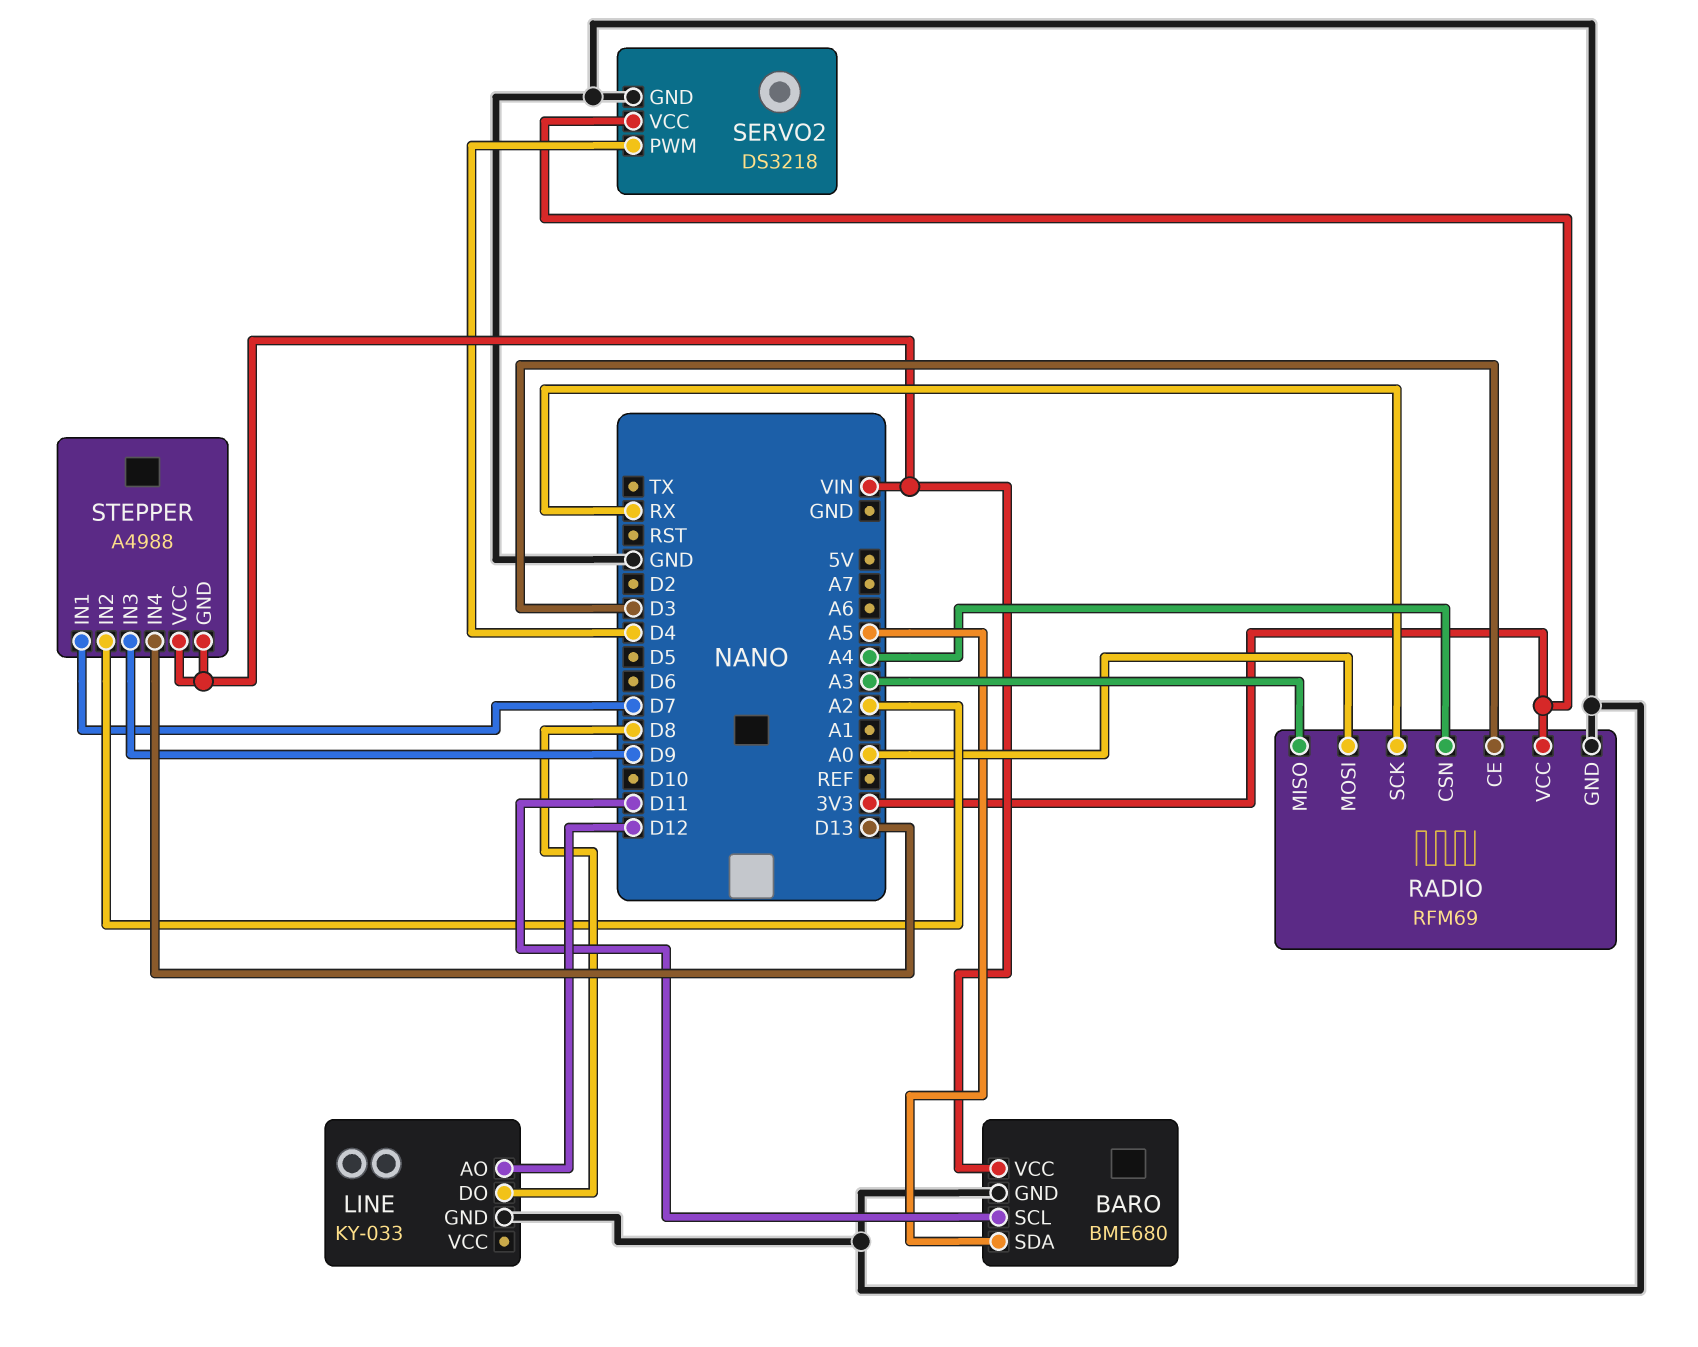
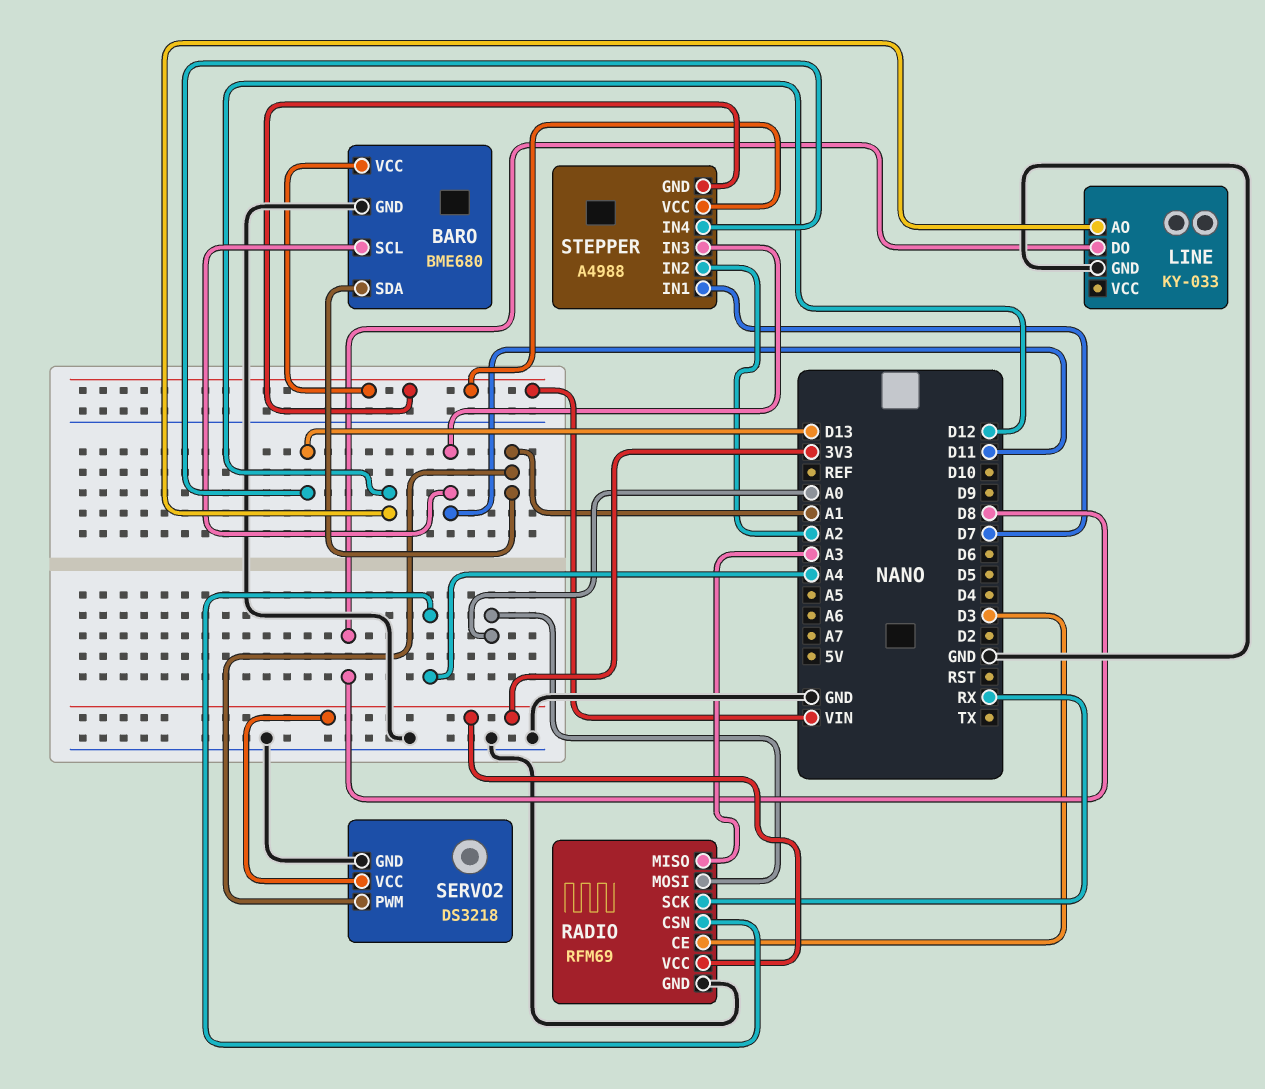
BARO pin SDA: A5 -> A1
SERVO2 pin PWM: D4 -> A1
STEPPER pin IN3: D9 -> D11

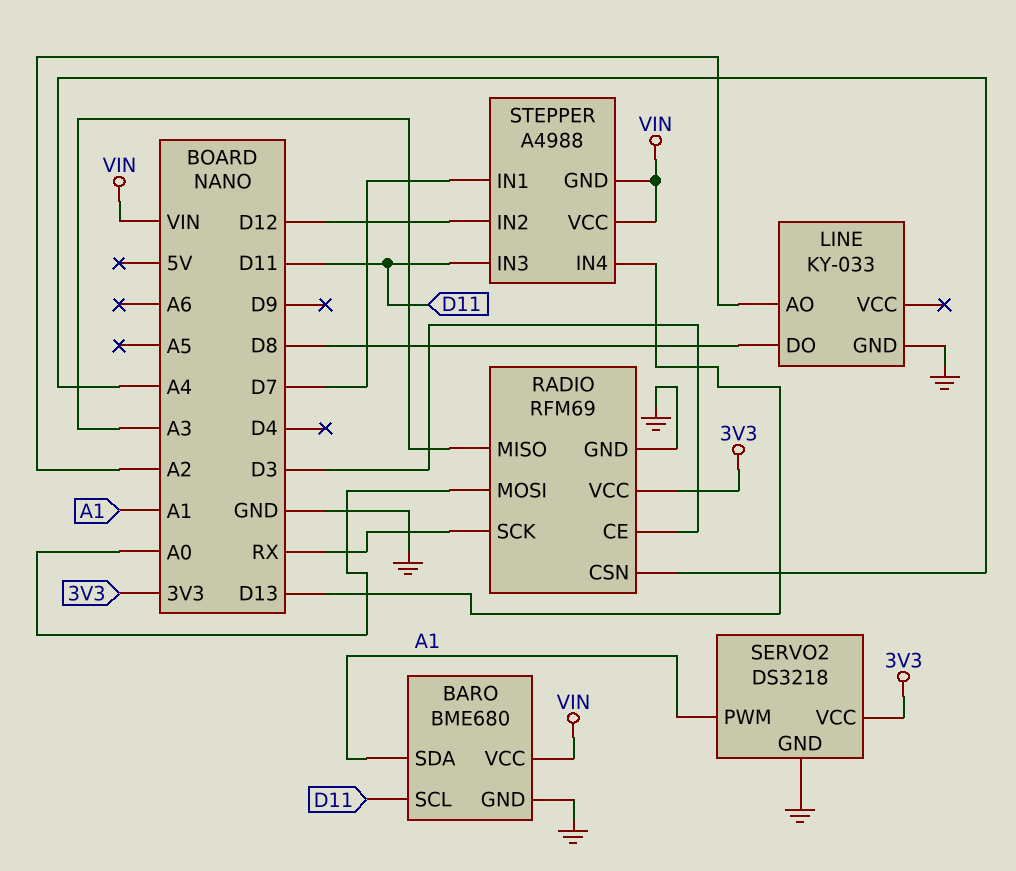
LINE pin AO: D12 -> A2
STEPPER pin IN2: A2 -> D12

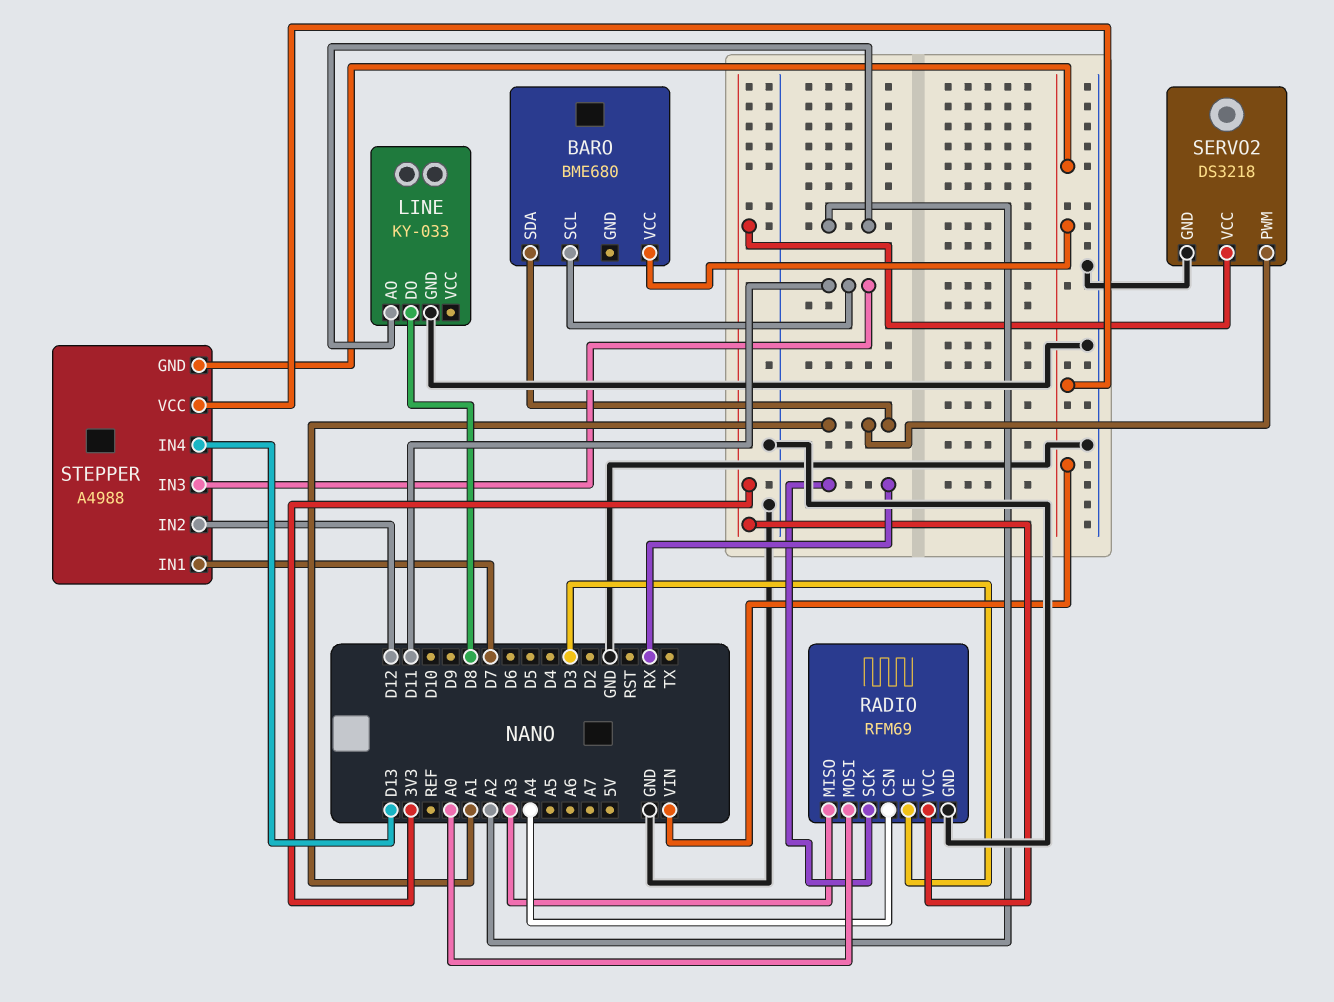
BARO pin GND: GND -> none

